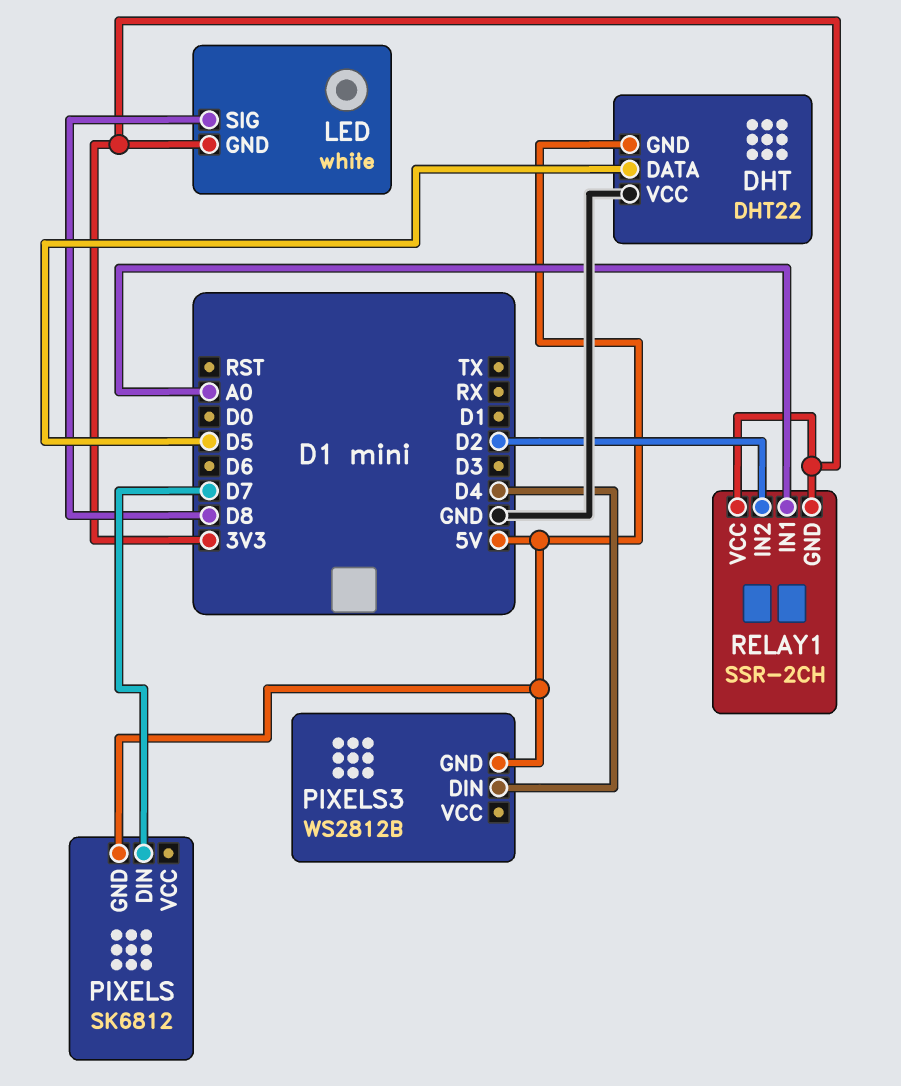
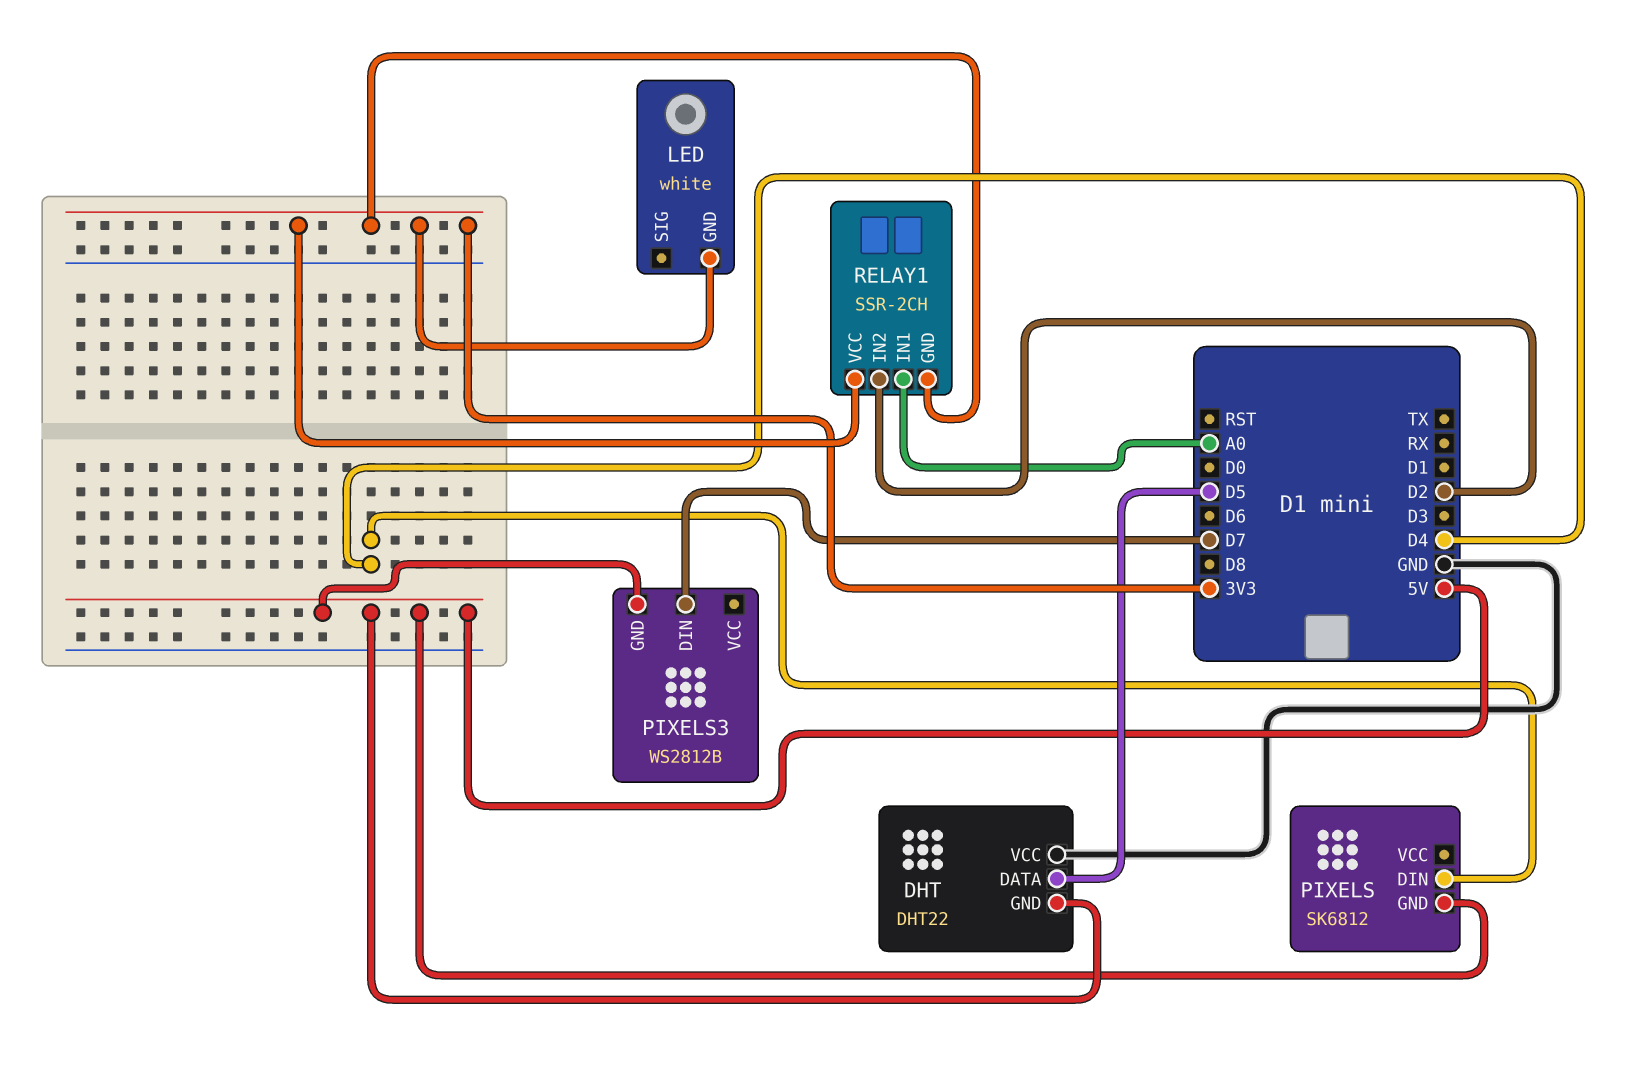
LED pin SIG: D8 -> none
PIXELS pin DIN: D7 -> D4
PIXELS3 pin DIN: D4 -> D7

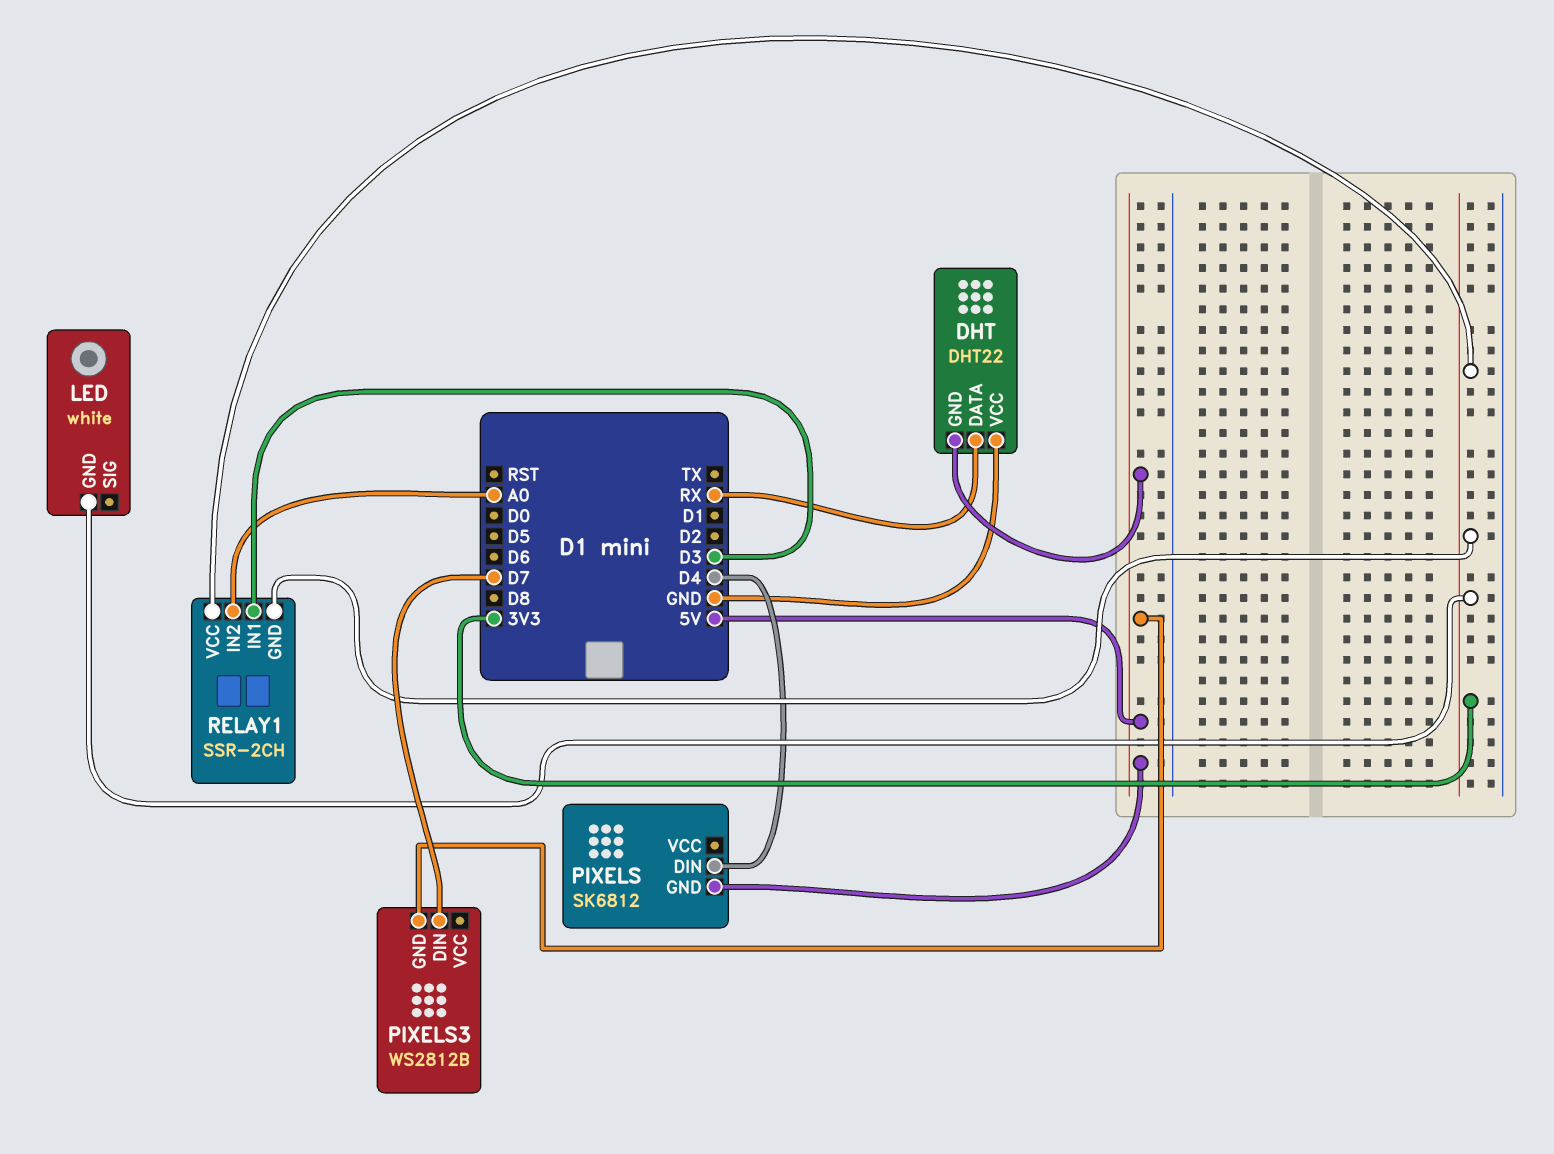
DHT pin DATA: D5 -> RX
RELAY1 pin IN1: A0 -> D3
RELAY1 pin IN2: D2 -> A0

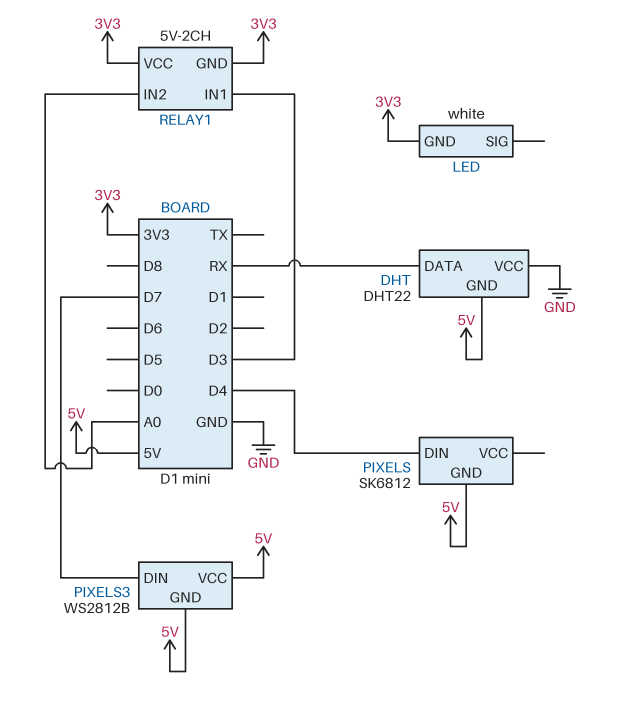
PIXELS3 pin VCC: none -> 5V
RELAY1: SSR-2CH -> 5V-2CH

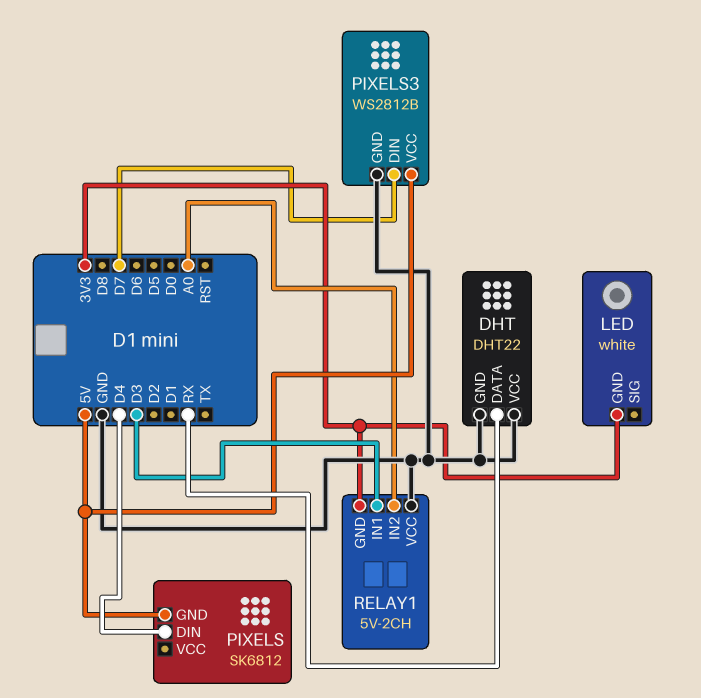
DHT pin GND: 5V -> GND
PIXELS3 pin GND: 5V -> GND
RELAY1 pin VCC: 3V3 -> GND

